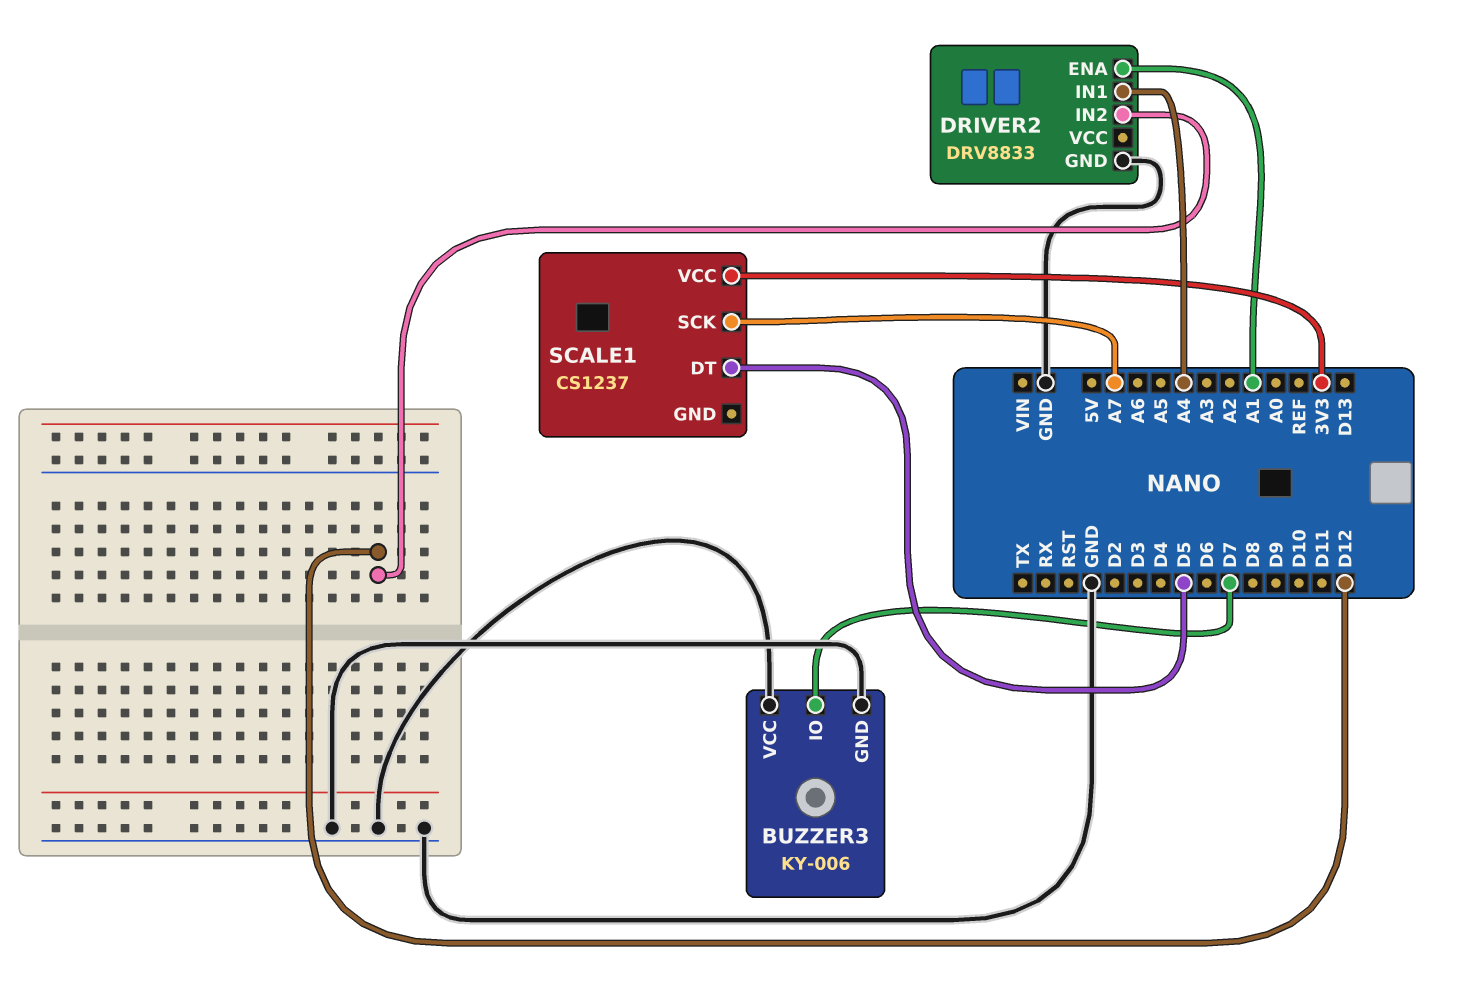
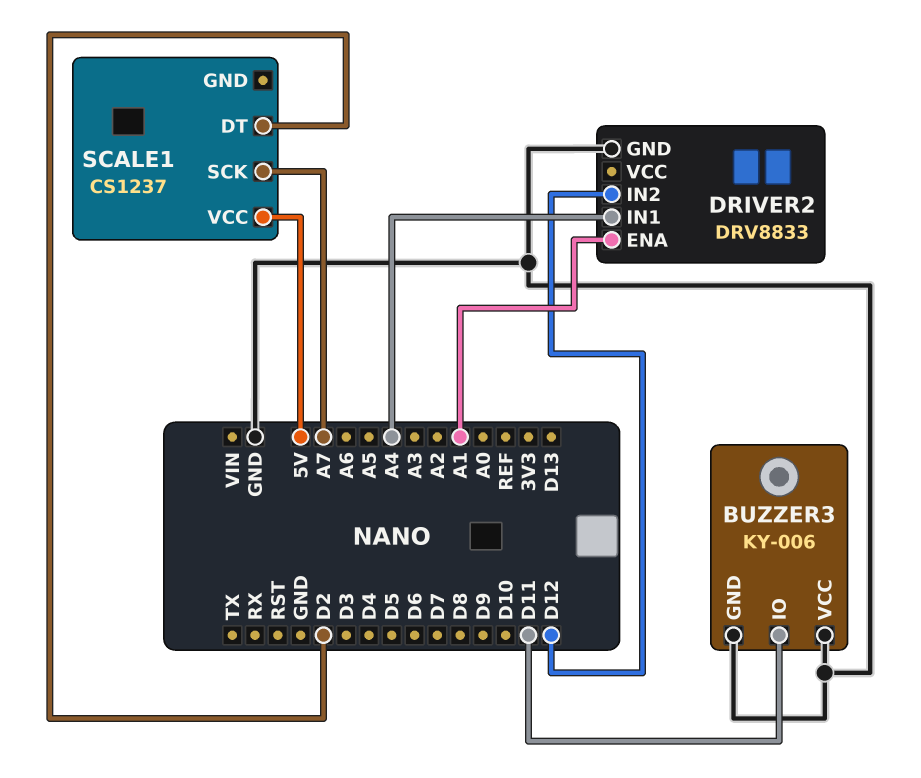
BUZZER3 pin IO: D7 -> D11
SCALE1 pin DT: D5 -> D2
SCALE1 pin VCC: 3V3 -> 5V

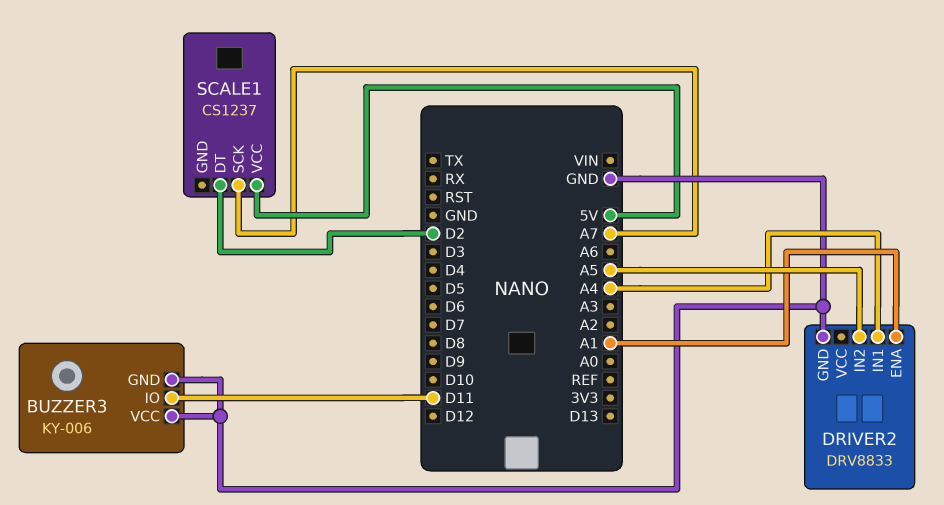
DRIVER2 pin IN2: D12 -> A5

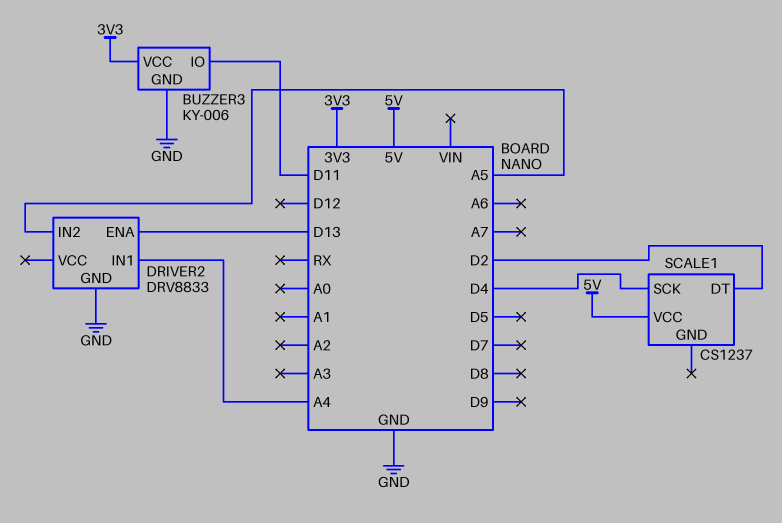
BUZZER3 pin VCC: GND -> 3V3
DRIVER2 pin ENA: A1 -> D13
SCALE1 pin SCK: A7 -> D4

